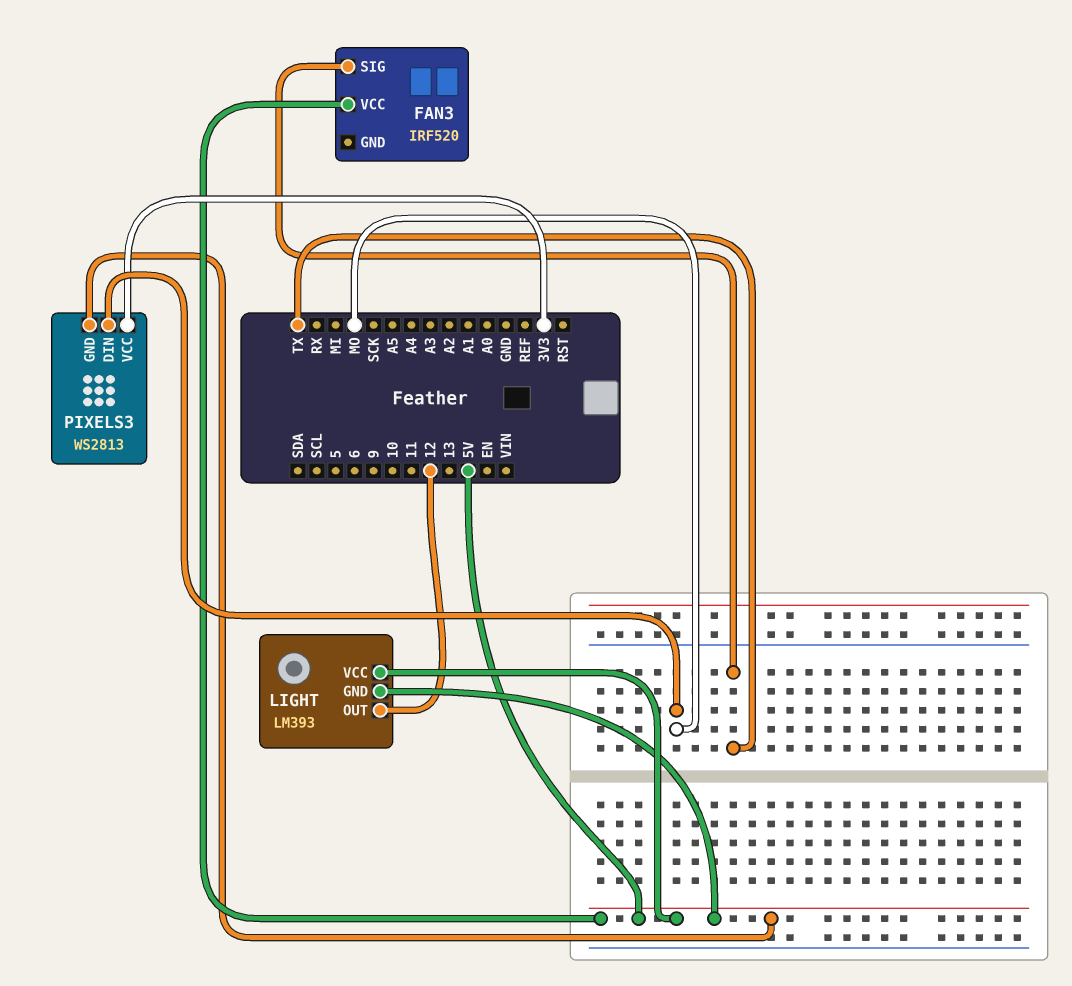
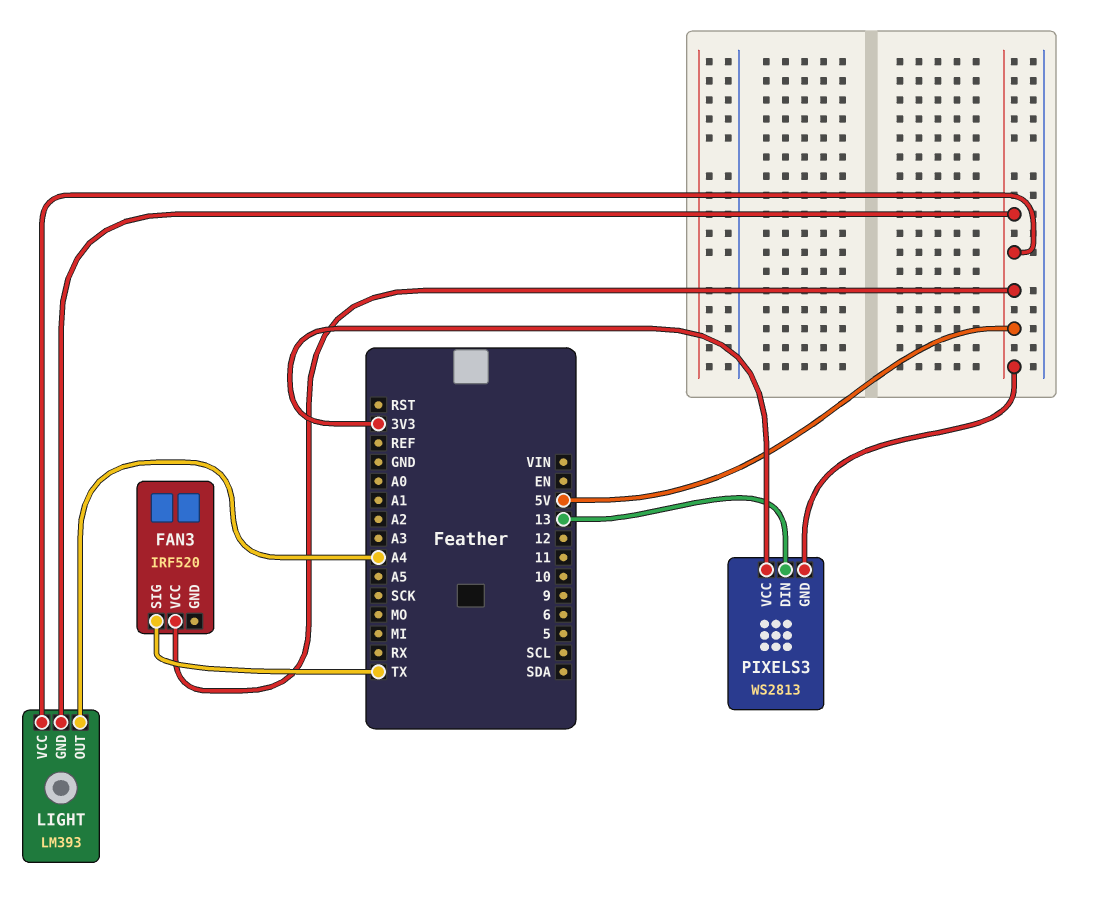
LIGHT pin OUT: 12 -> A4
PIXELS3 pin DIN: MO -> 13

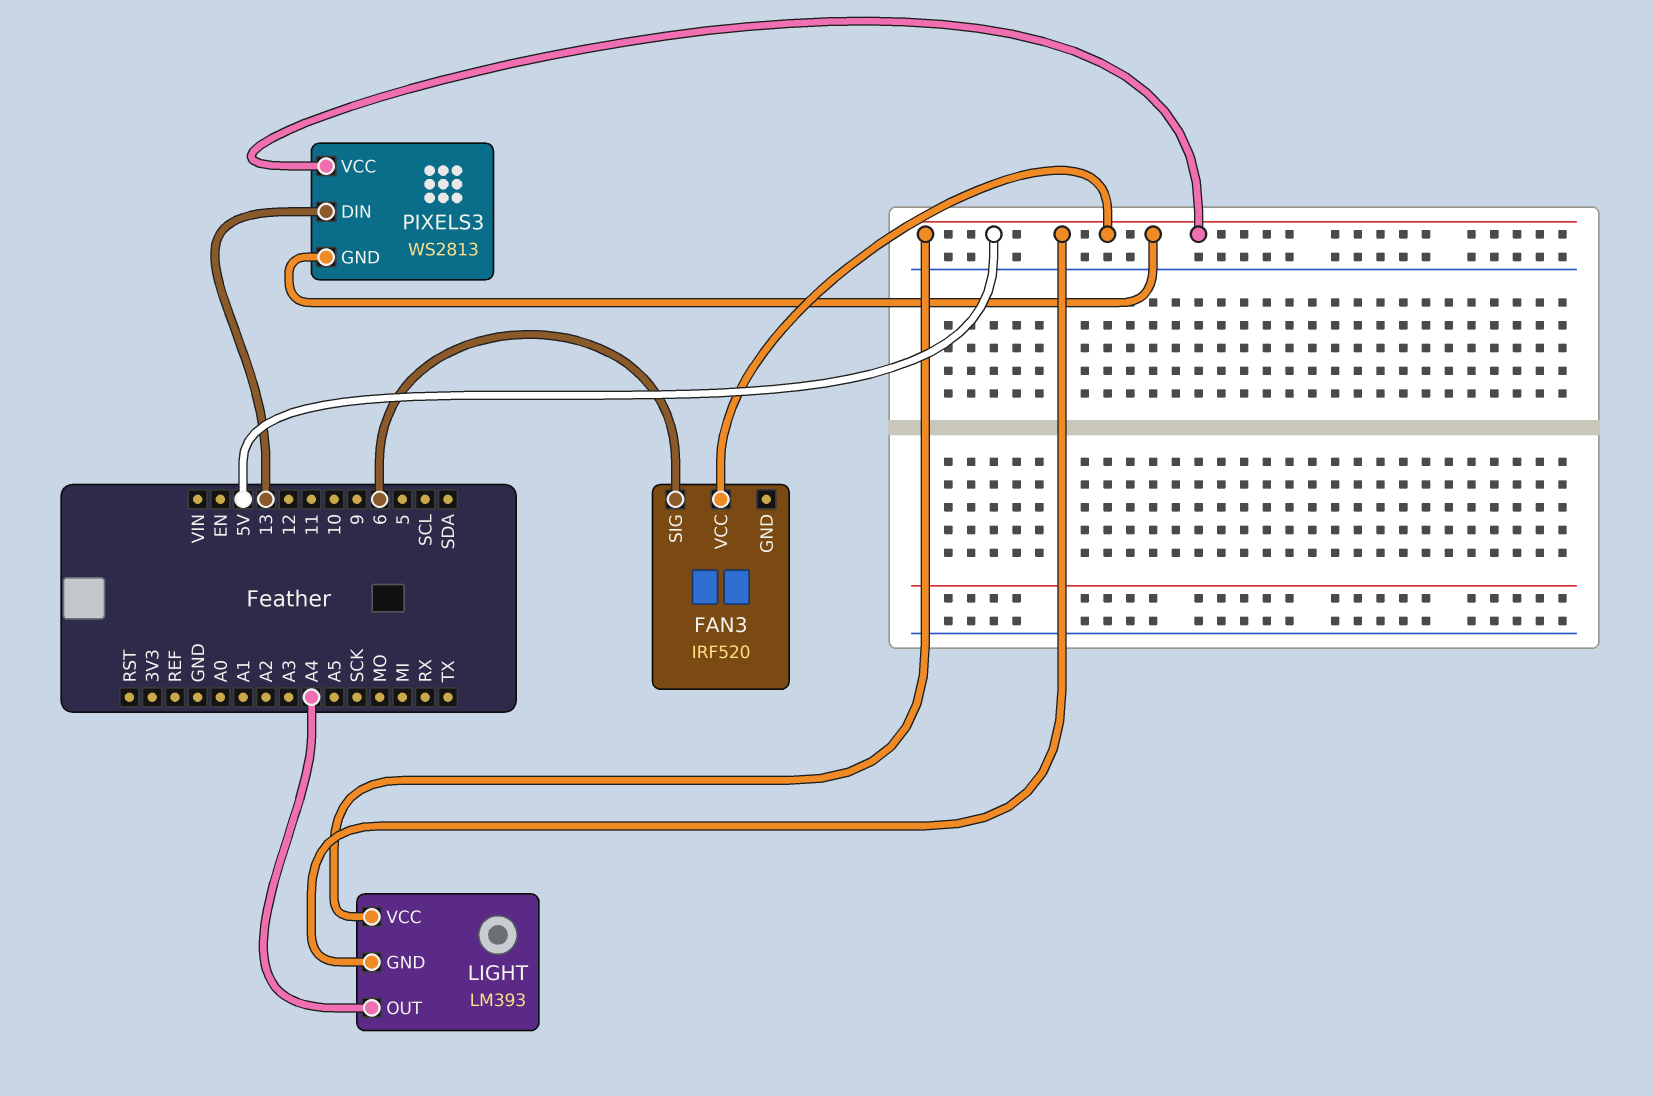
FAN3 pin SIG: TX -> 6
PIXELS3 pin VCC: 3V3 -> 5V

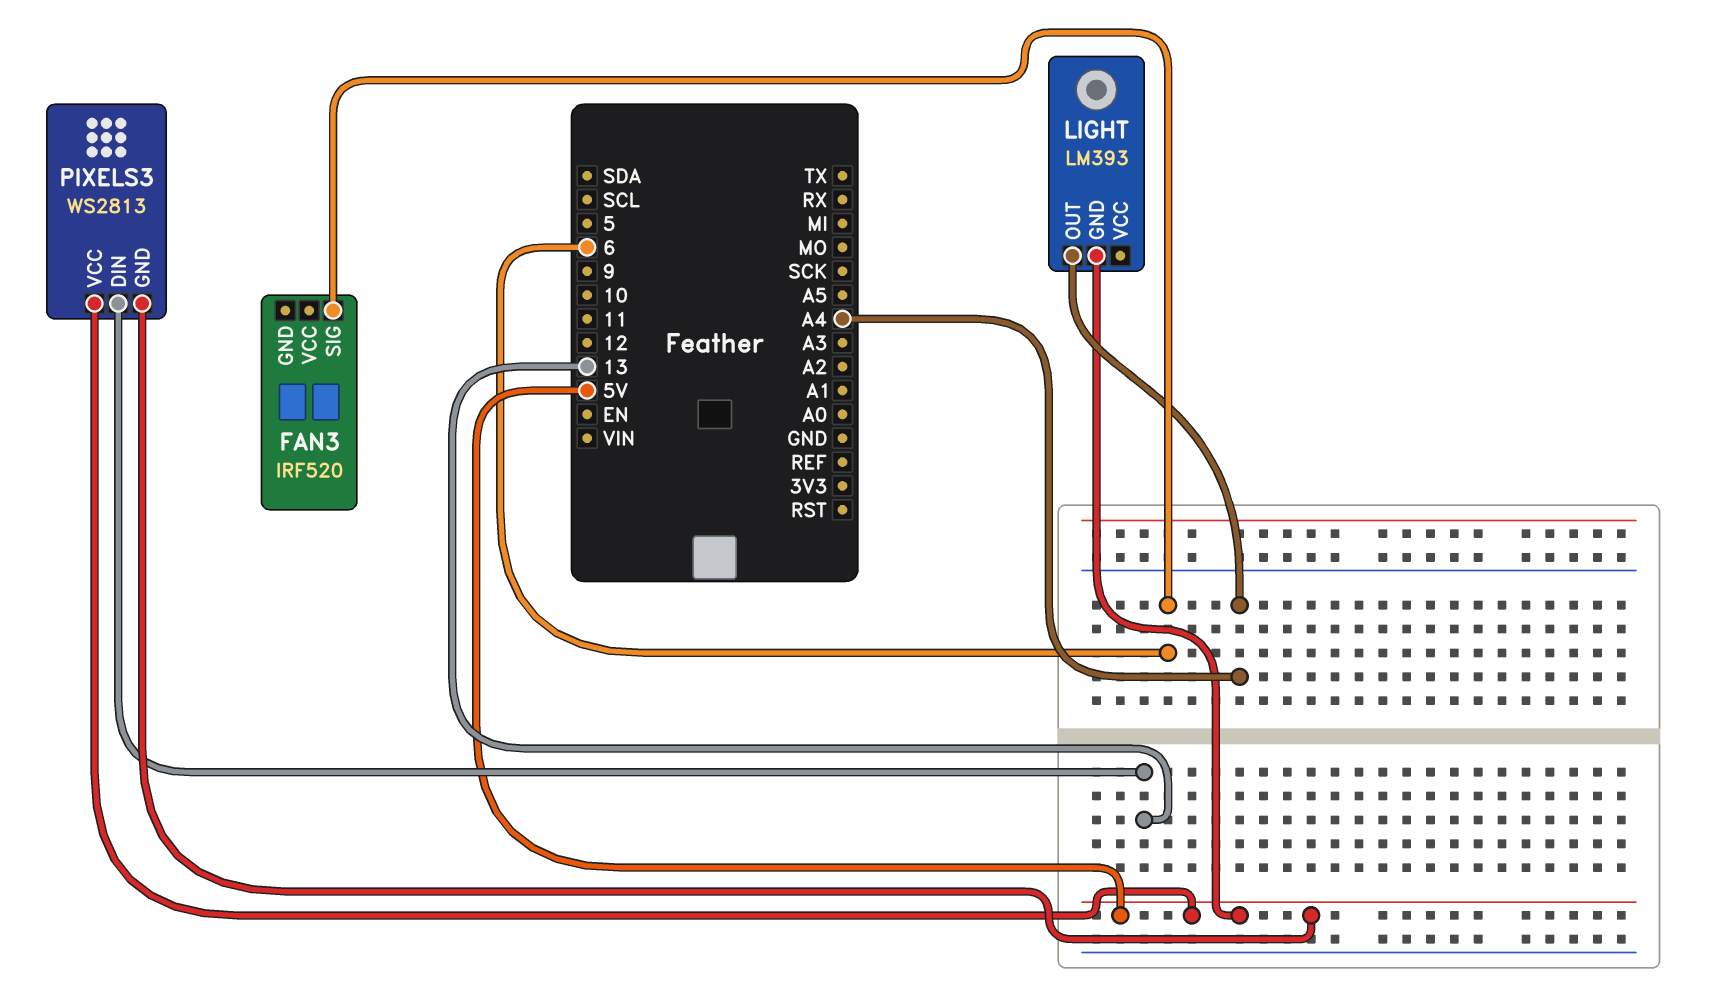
FAN3 pin VCC: 5V -> none
LIGHT pin VCC: 5V -> none

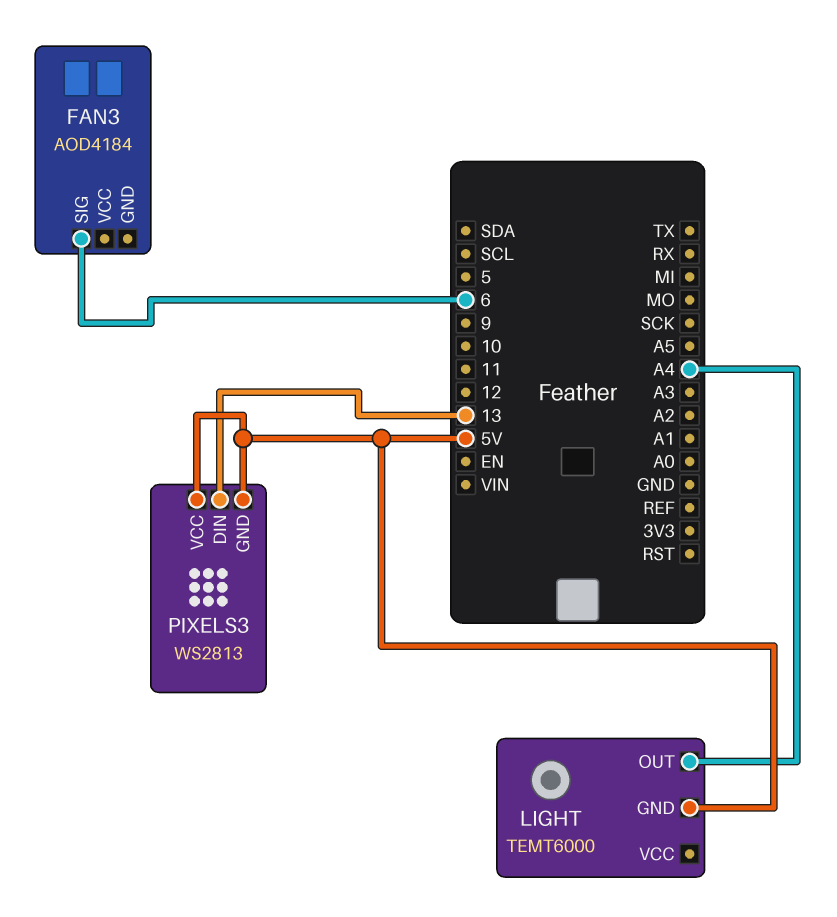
FAN3: IRF520 -> AOD4184
LIGHT: LM393 -> TEMT6000

